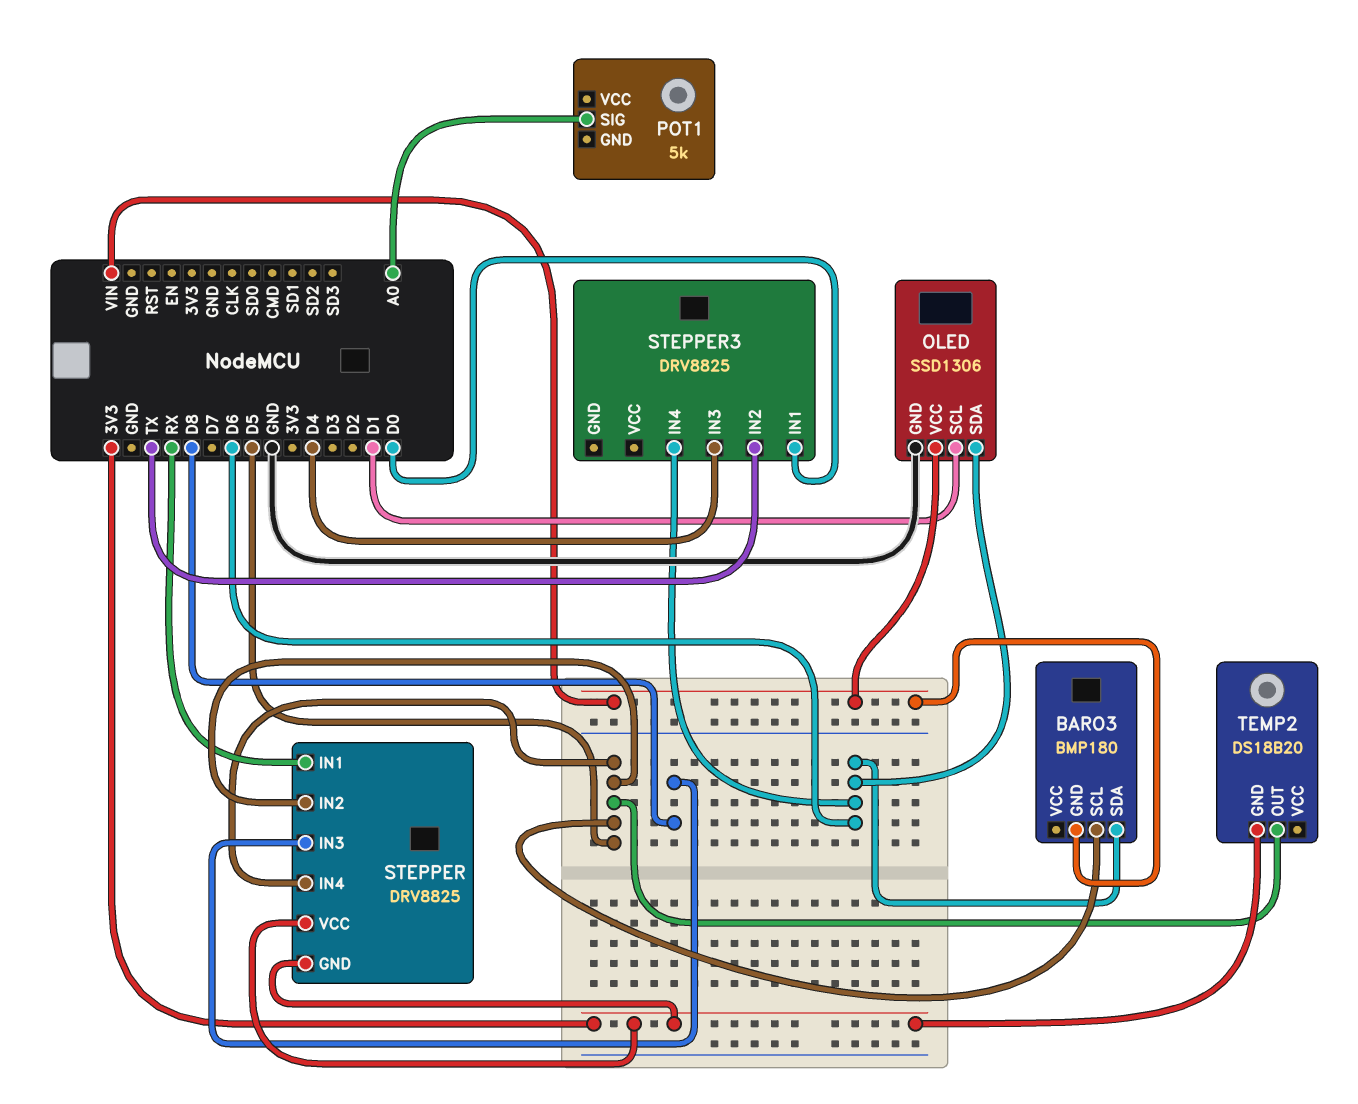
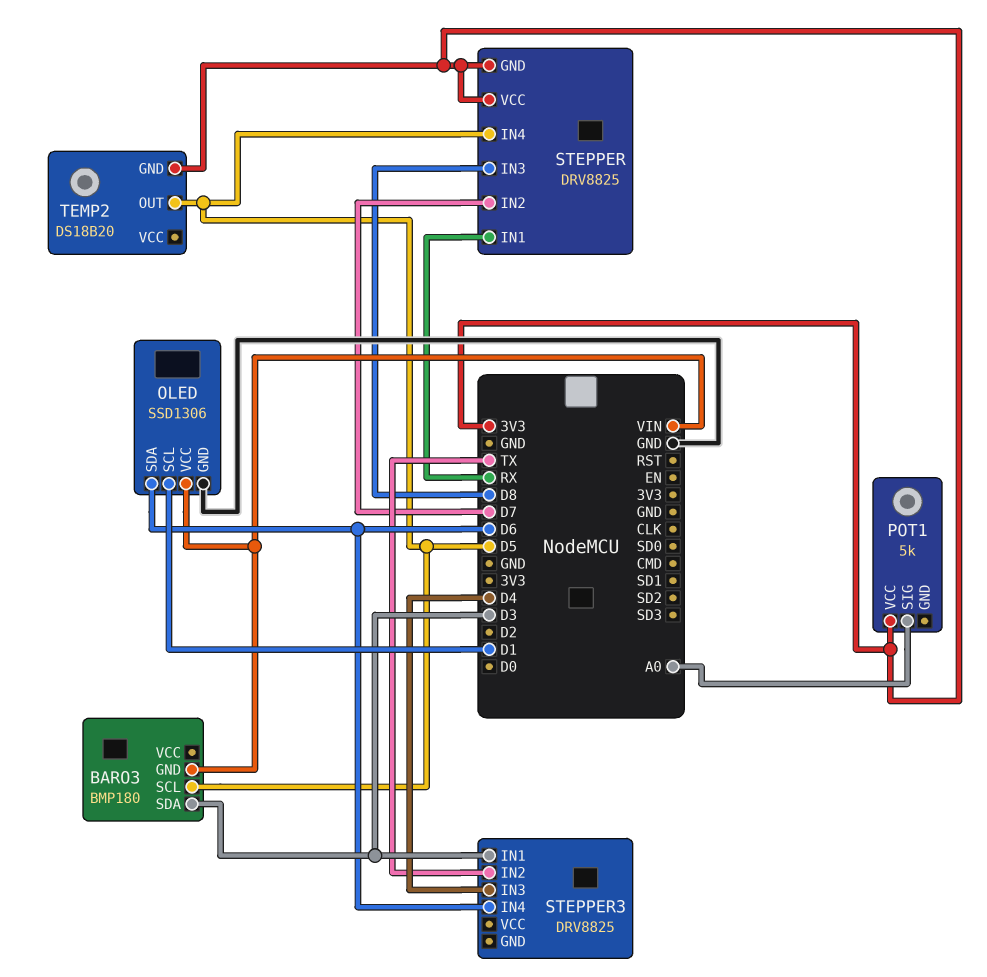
BARO3 pin SDA: D6 -> D3
POT1 pin VCC: none -> 3V3
STEPPER pin IN2: D5 -> D7
STEPPER3 pin IN1: D0 -> D3

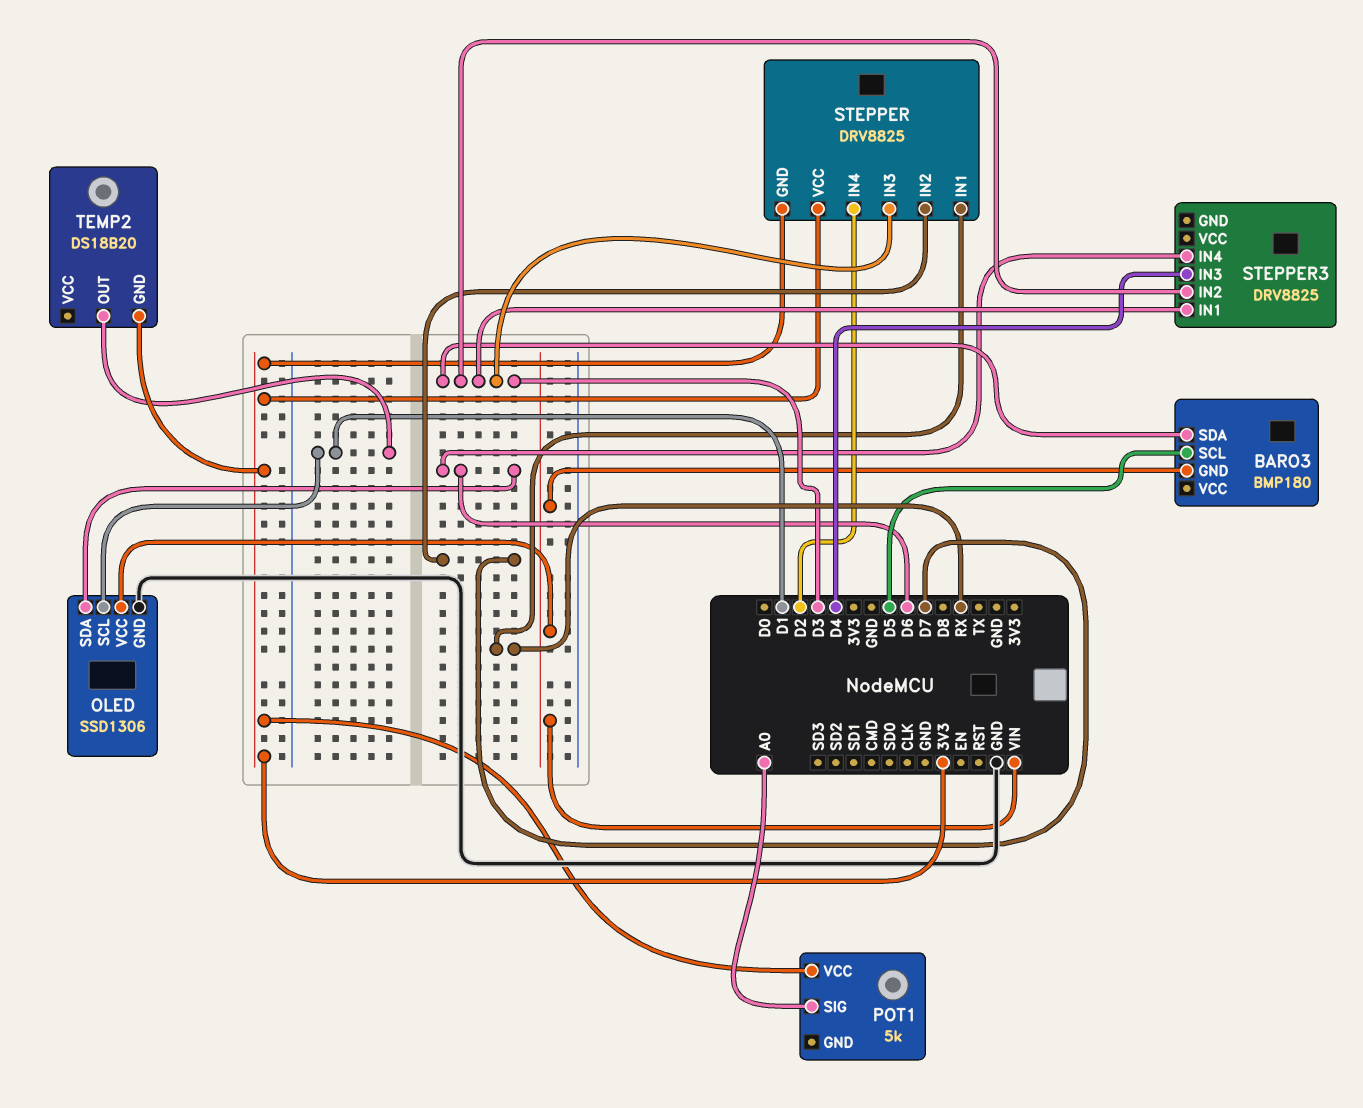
STEPPER pin IN3: D8 -> D3
STEPPER pin IN4: D5 -> D2
STEPPER3 pin IN2: TX -> D3
TEMP2 pin OUT: D5 -> D1

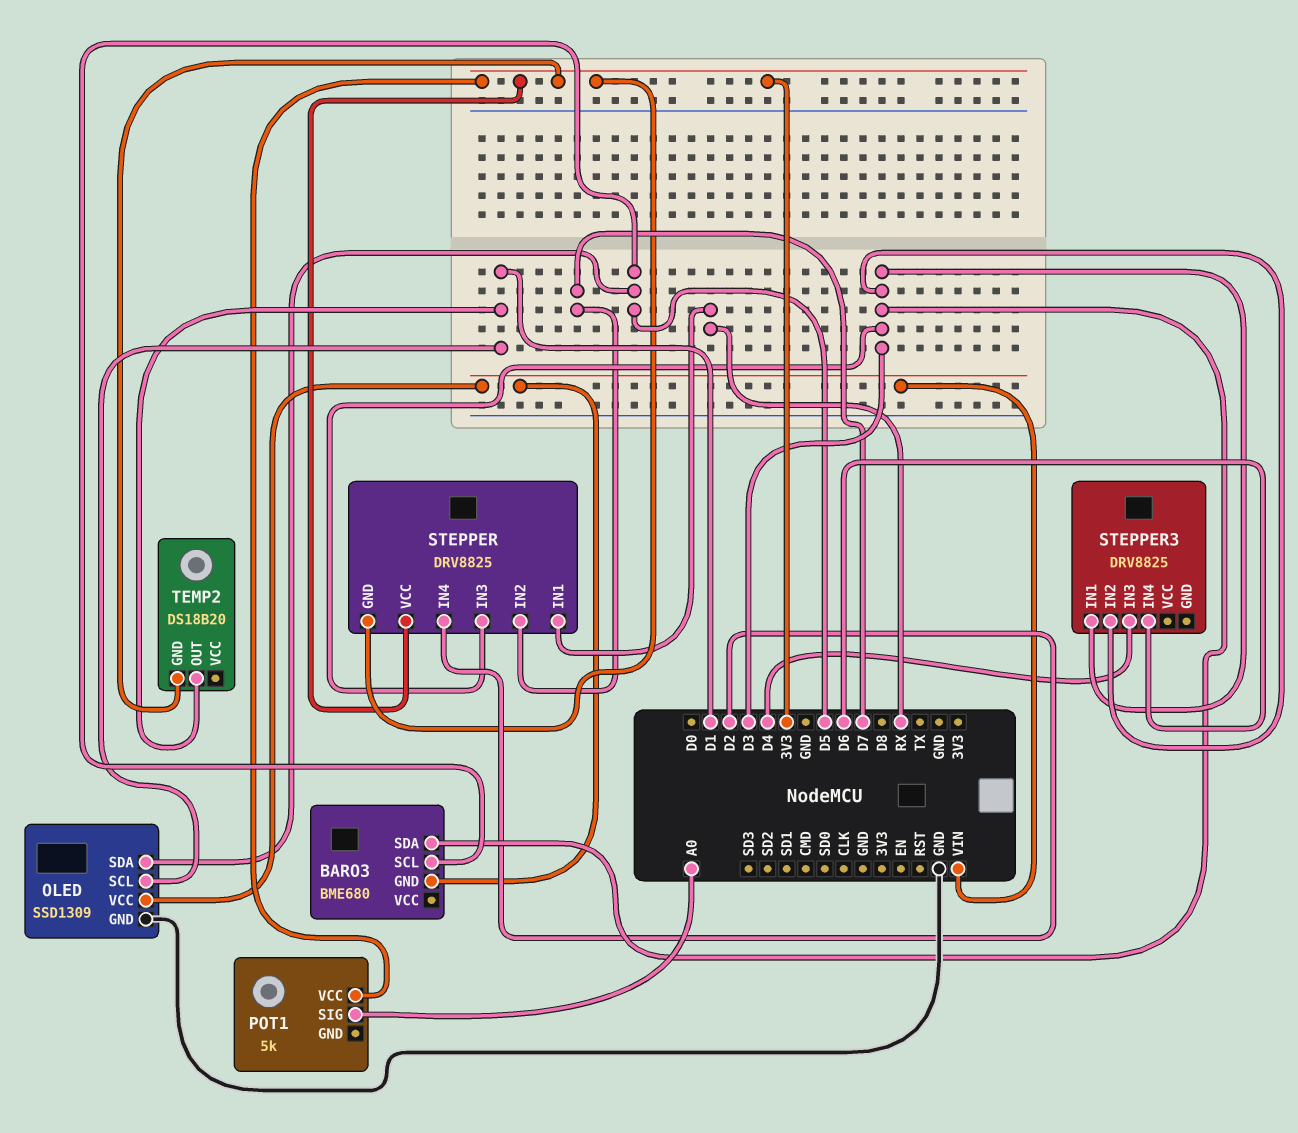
BARO3: BMP180 -> BME680
OLED: SSD1306 -> SSD1309
OLED pin SDA: D6 -> D5

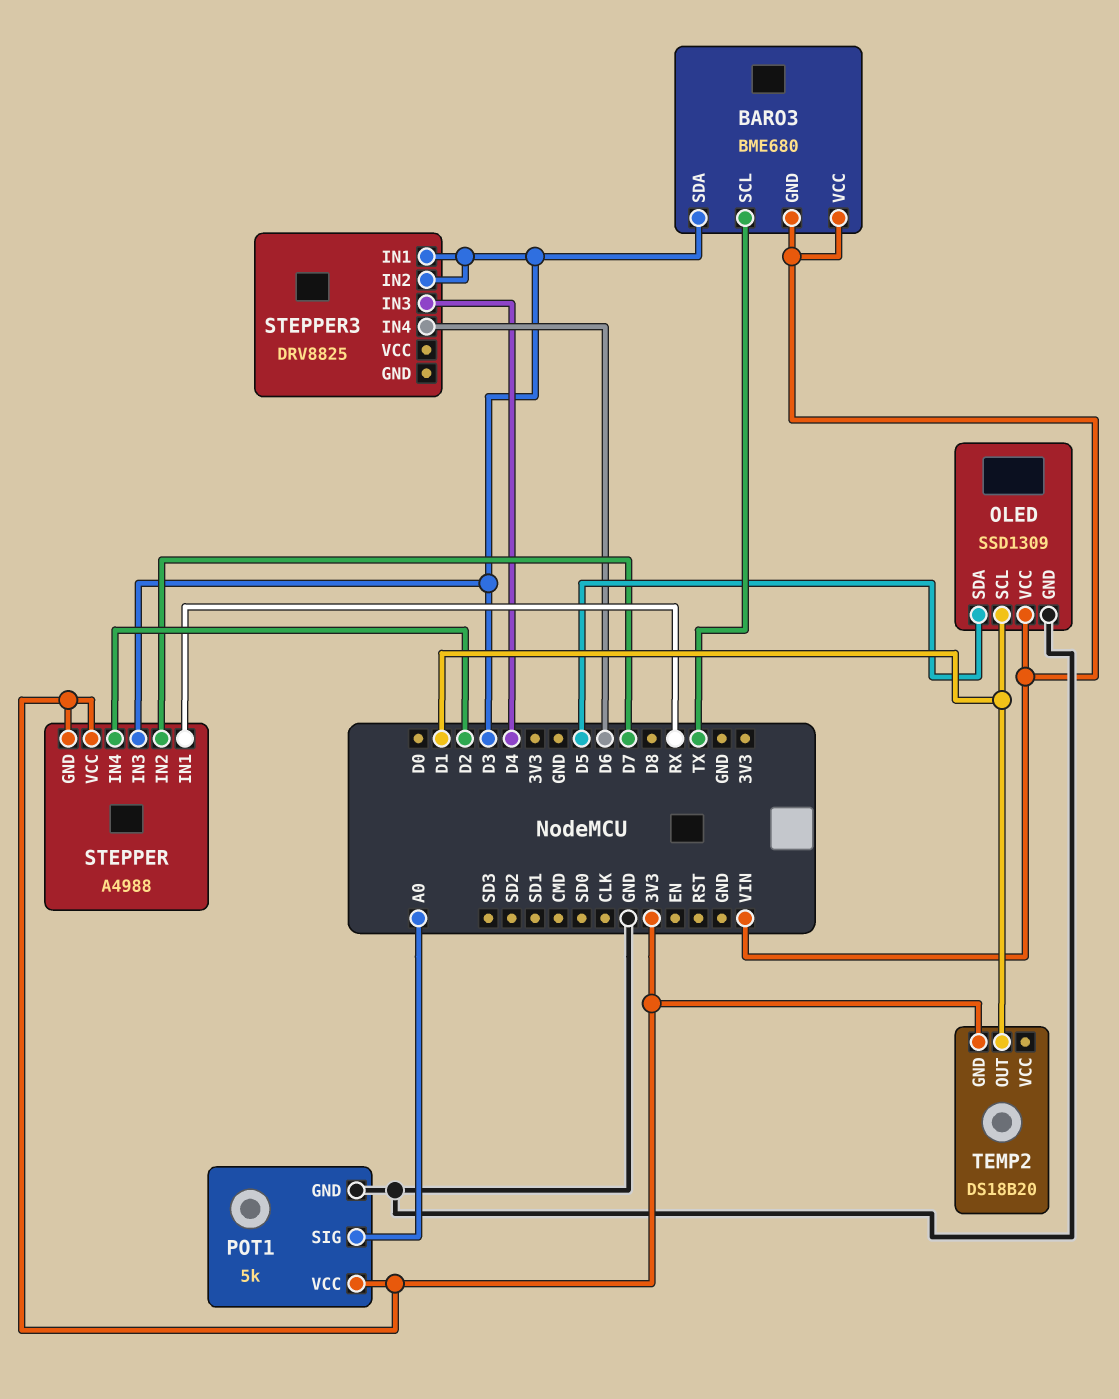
BARO3 pin SCL: D5 -> TX
BARO3 pin VCC: none -> VIN
POT1 pin GND: none -> GND
STEPPER: DRV8825 -> A4988

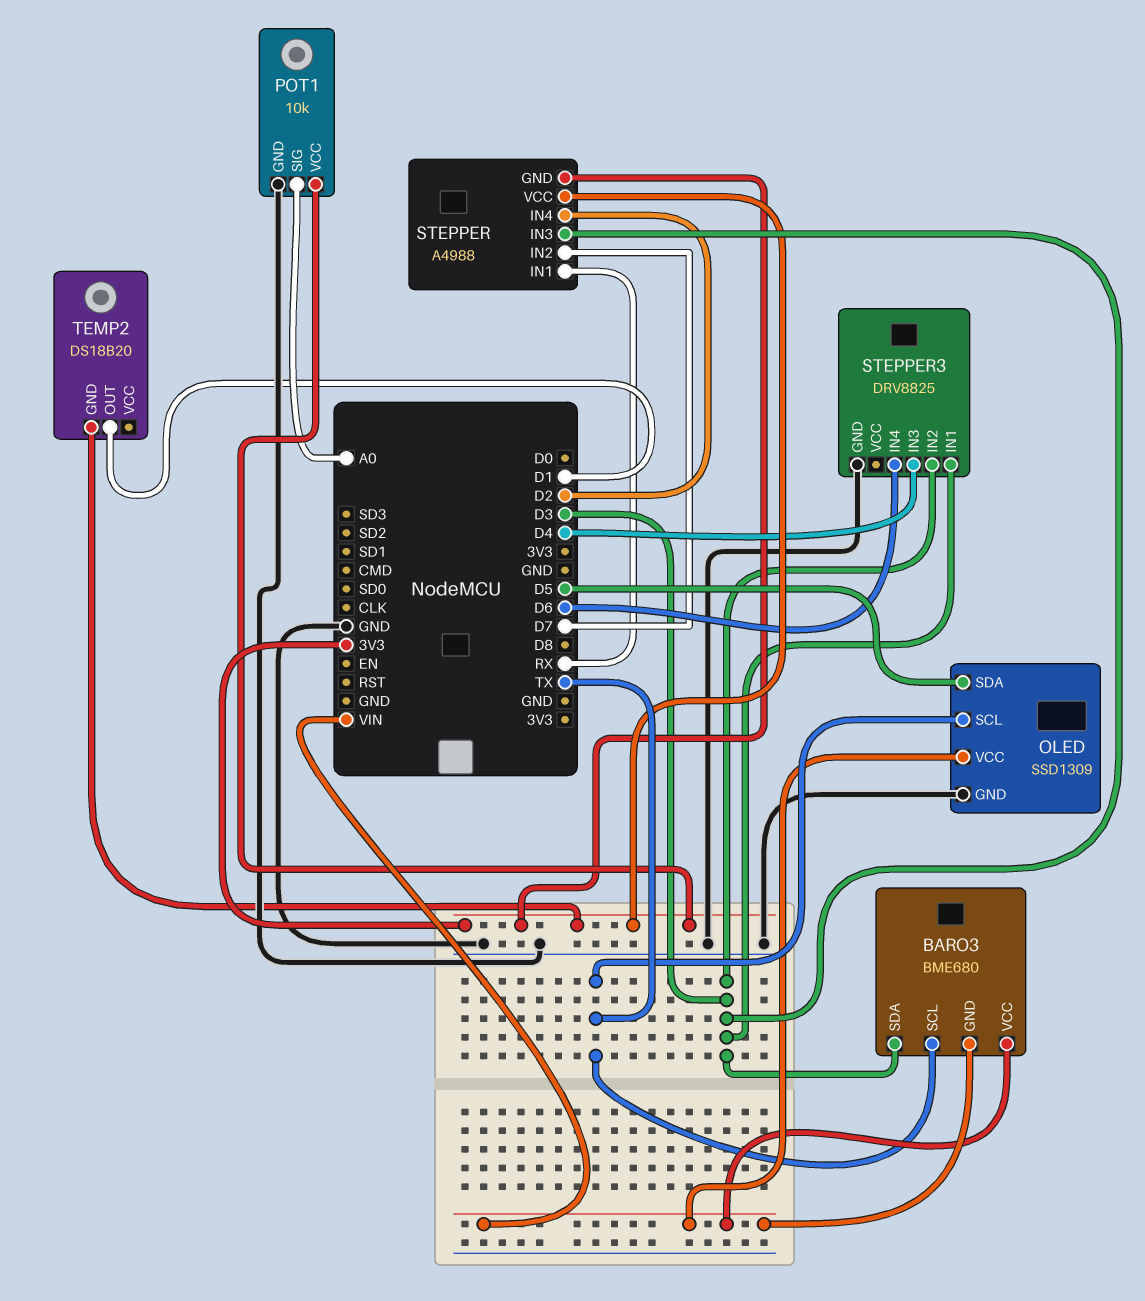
OLED pin SCL: D1 -> TX
POT1: 5k -> 10k
STEPPER3 pin GND: none -> GND

